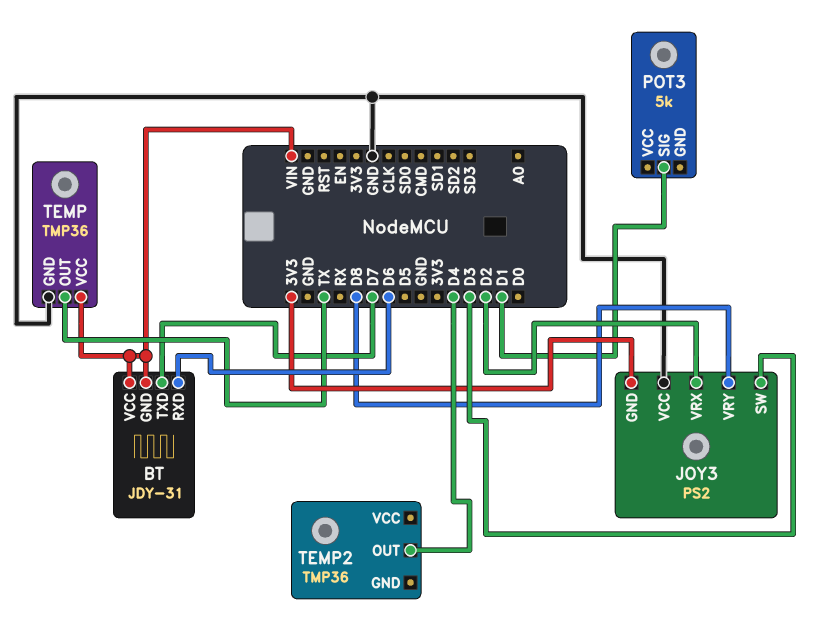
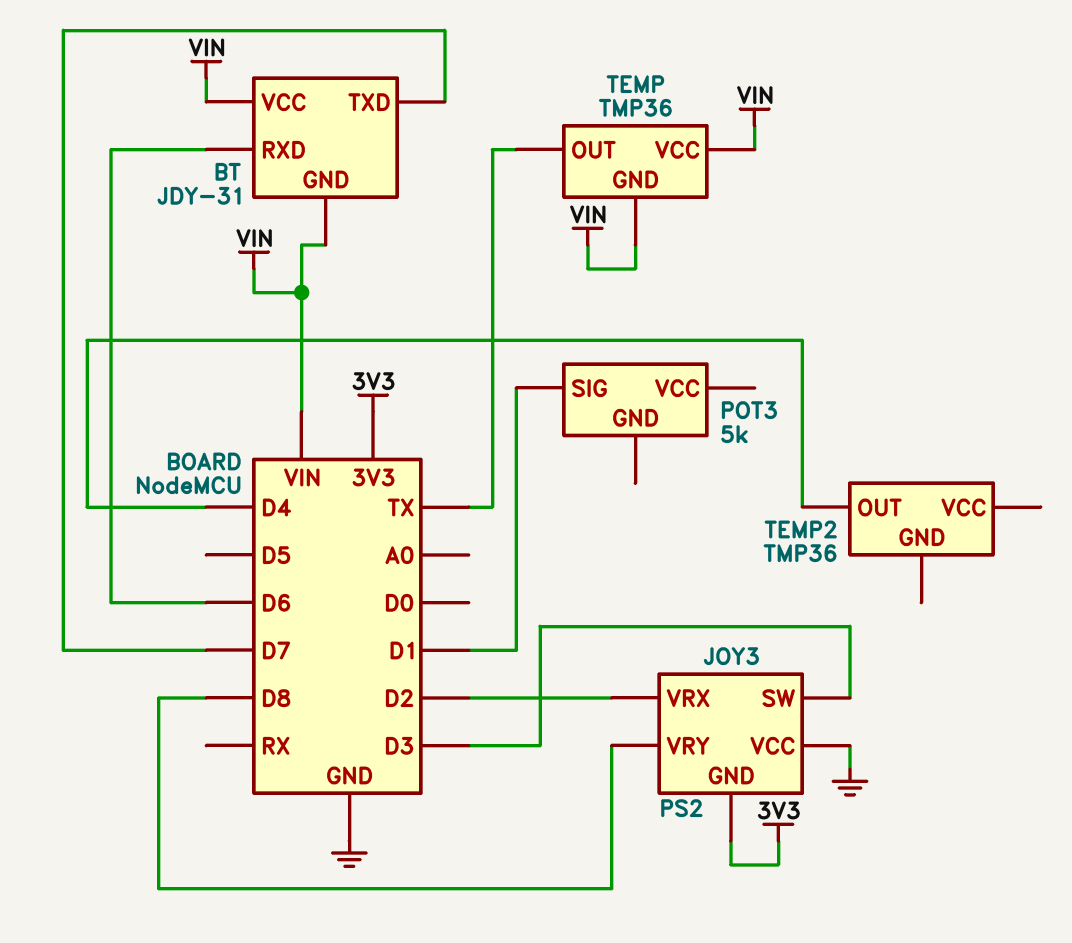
TEMP pin GND: GND -> VIN

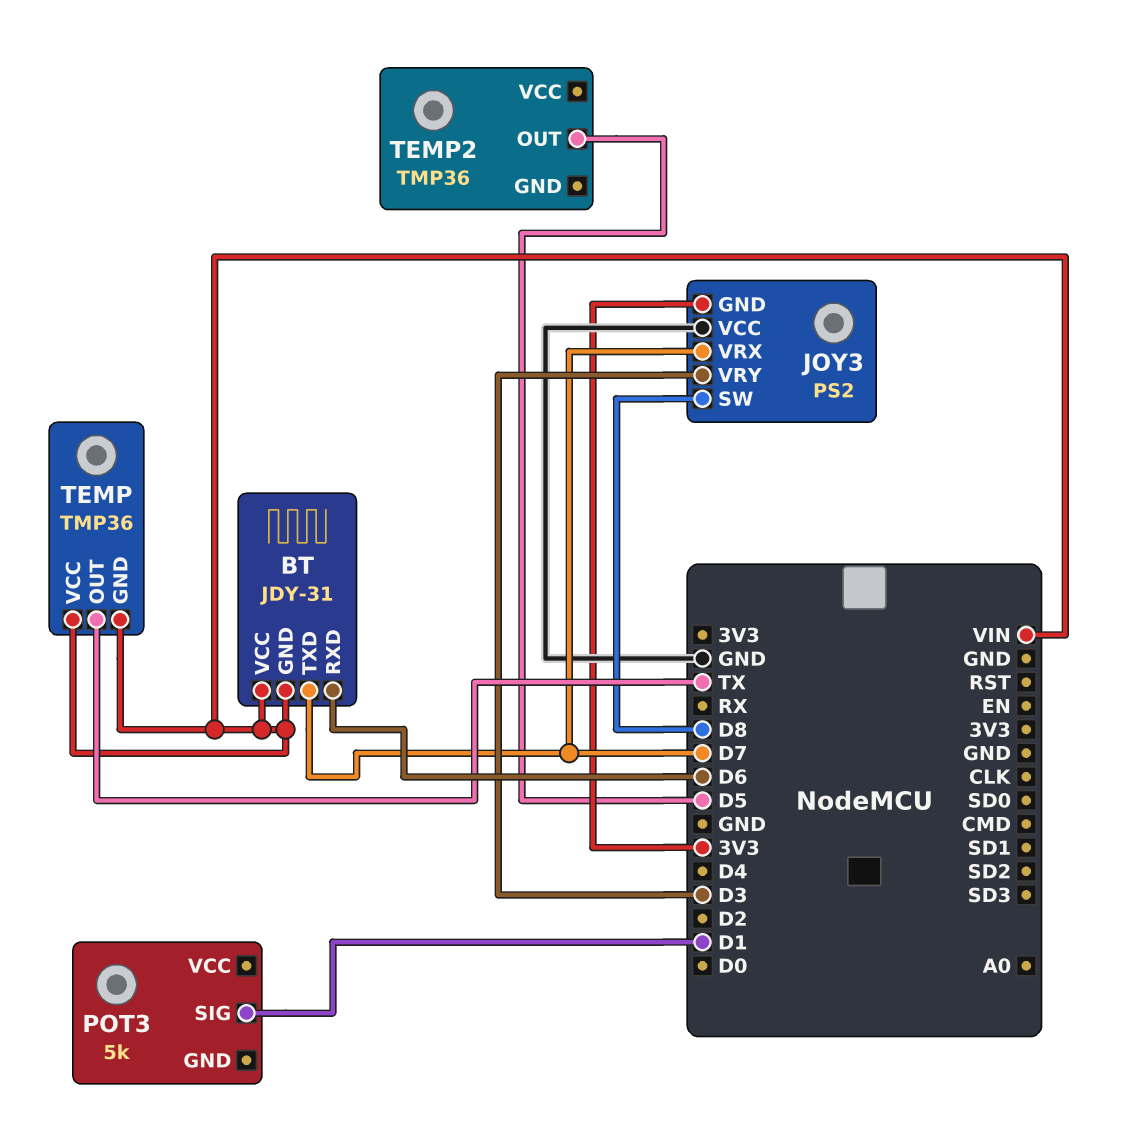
JOY3 pin SW: D3 -> D8
JOY3 pin VRX: D2 -> D7
JOY3 pin VRY: D8 -> D3
TEMP2 pin OUT: D4 -> D5

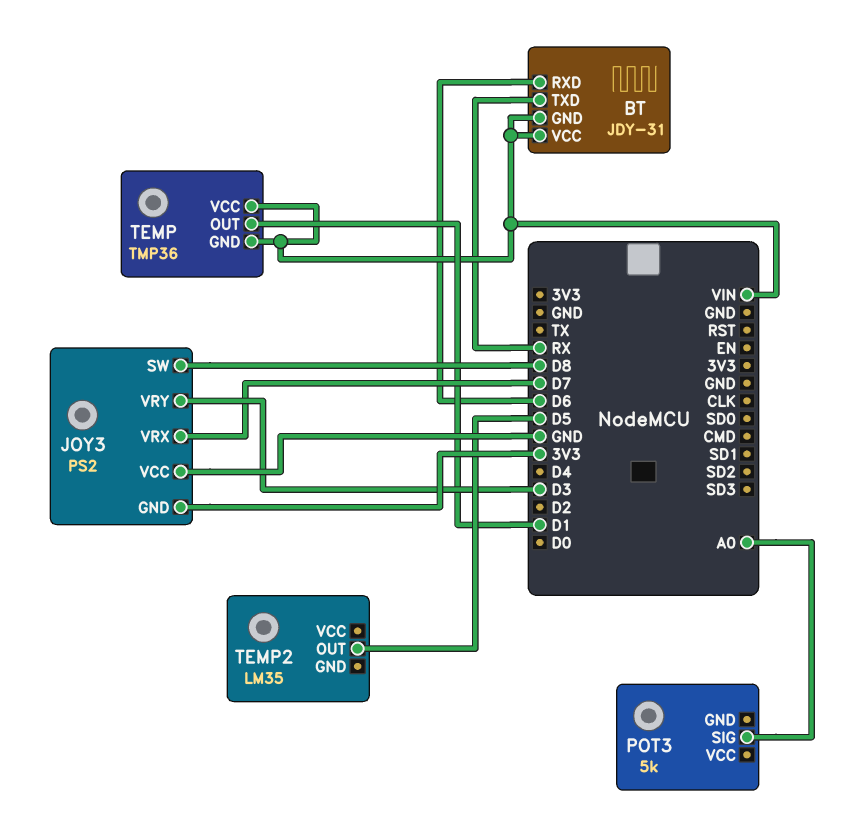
BT pin TXD: D7 -> RX
POT3 pin SIG: D1 -> A0
TEMP pin OUT: TX -> D1
TEMP2: TMP36 -> LM35

